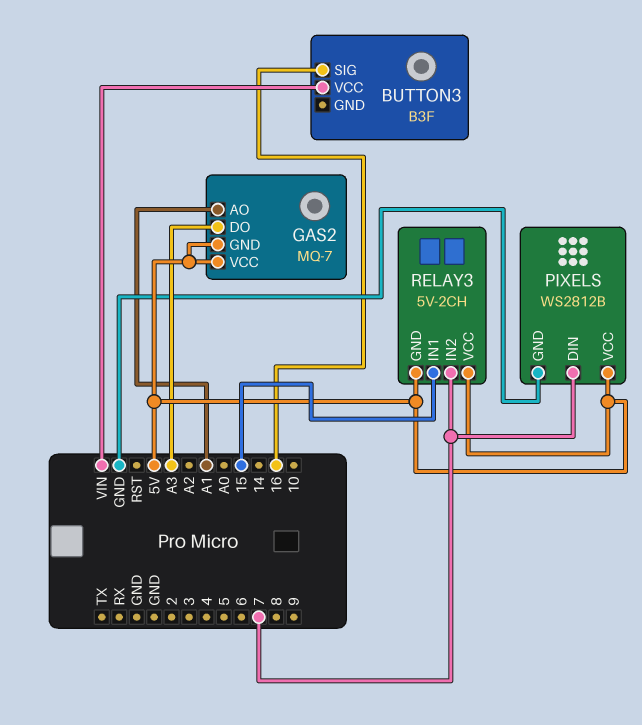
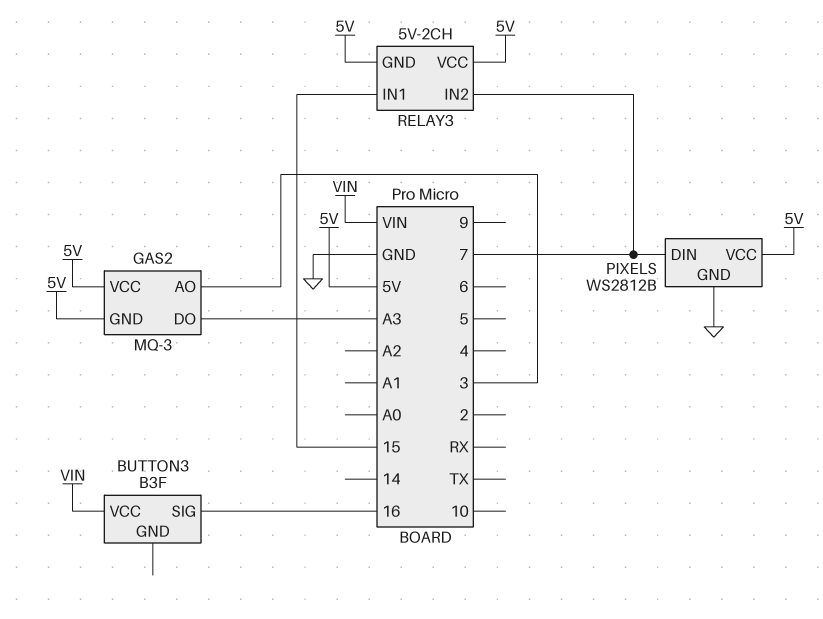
GAS2: MQ-7 -> MQ-3
GAS2 pin AO: A1 -> 3

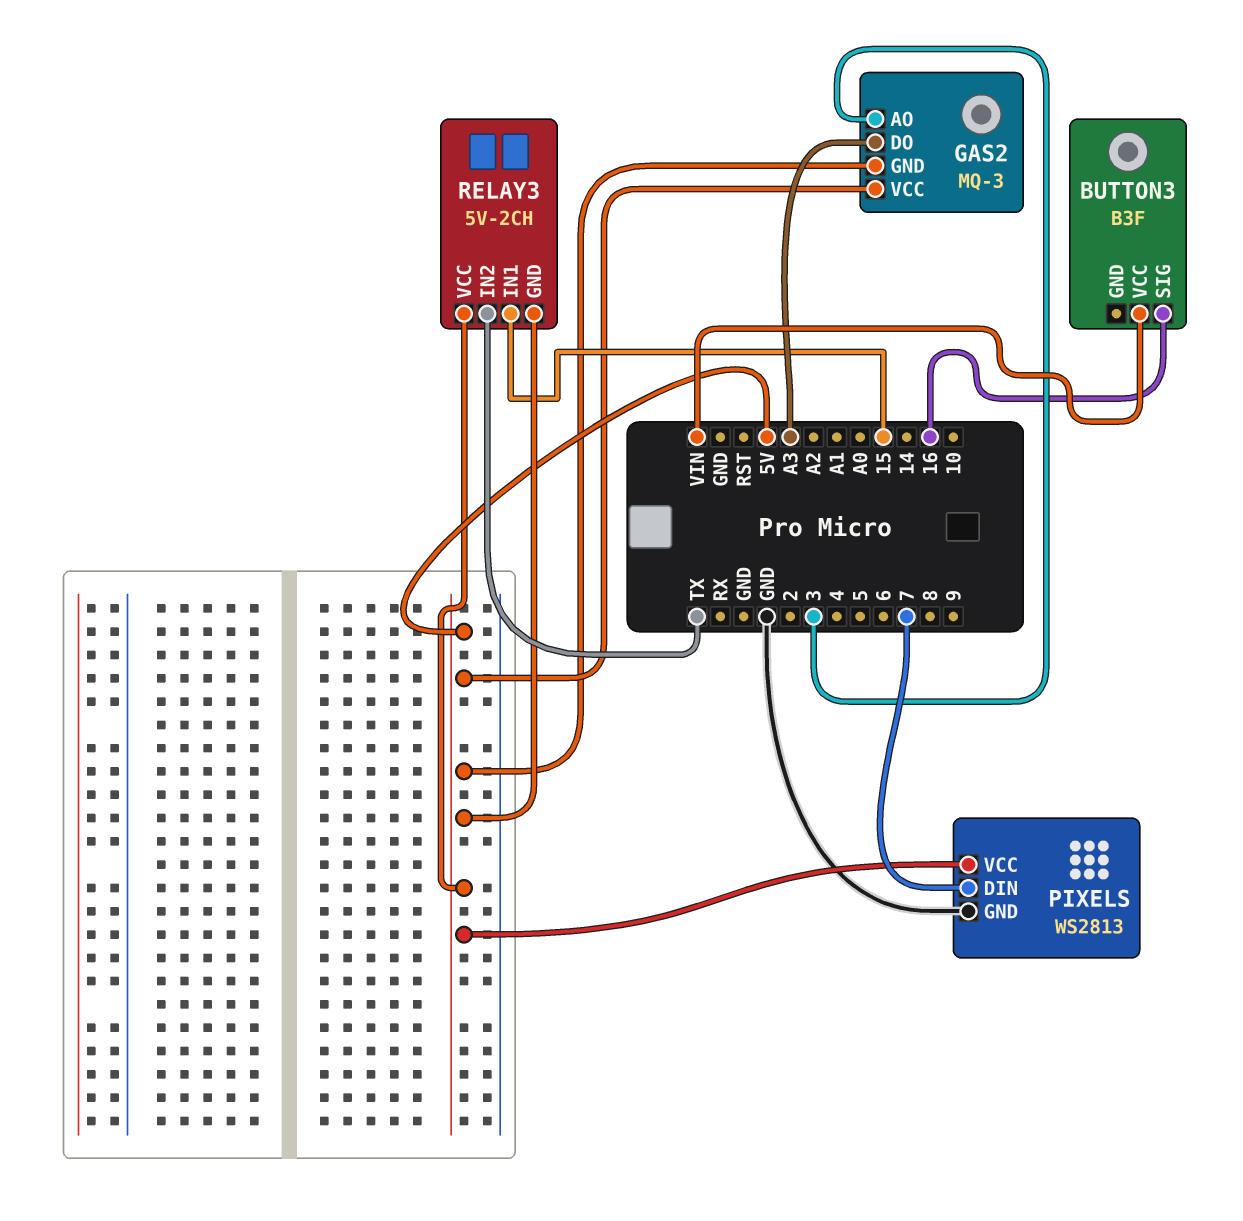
PIXELS: WS2812B -> WS2813
RELAY3 pin IN2: 7 -> TX

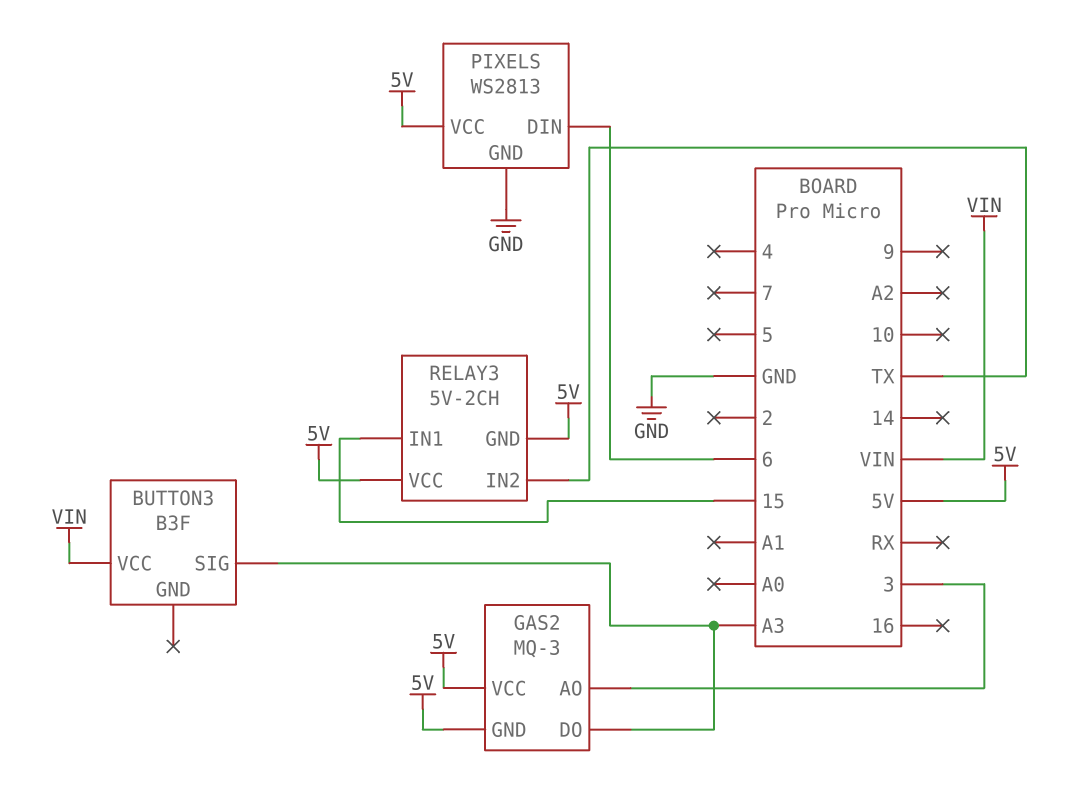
BUTTON3 pin SIG: 16 -> A3
PIXELS pin DIN: 7 -> 6

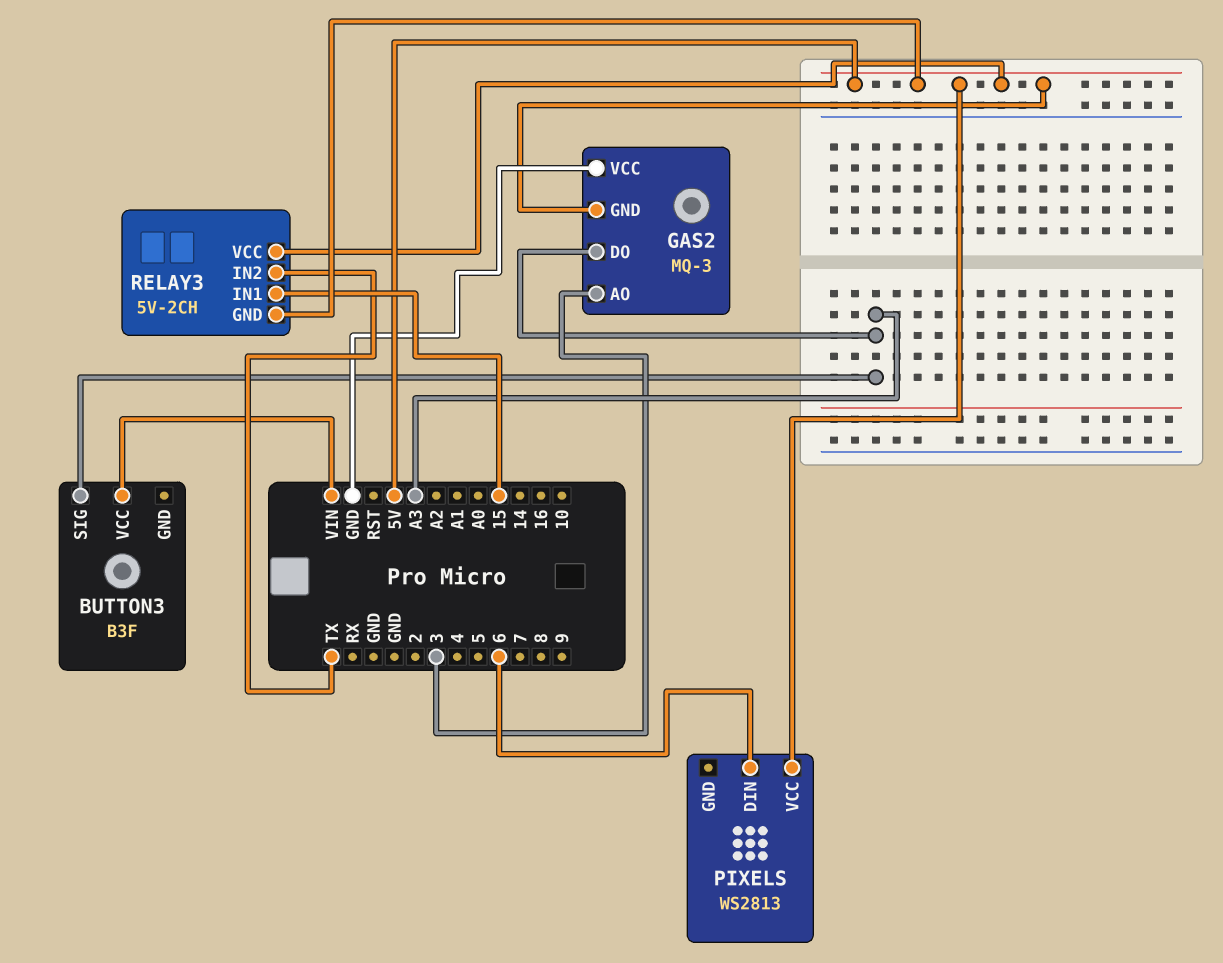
GAS2 pin VCC: 5V -> GND
PIXELS pin GND: GND -> none

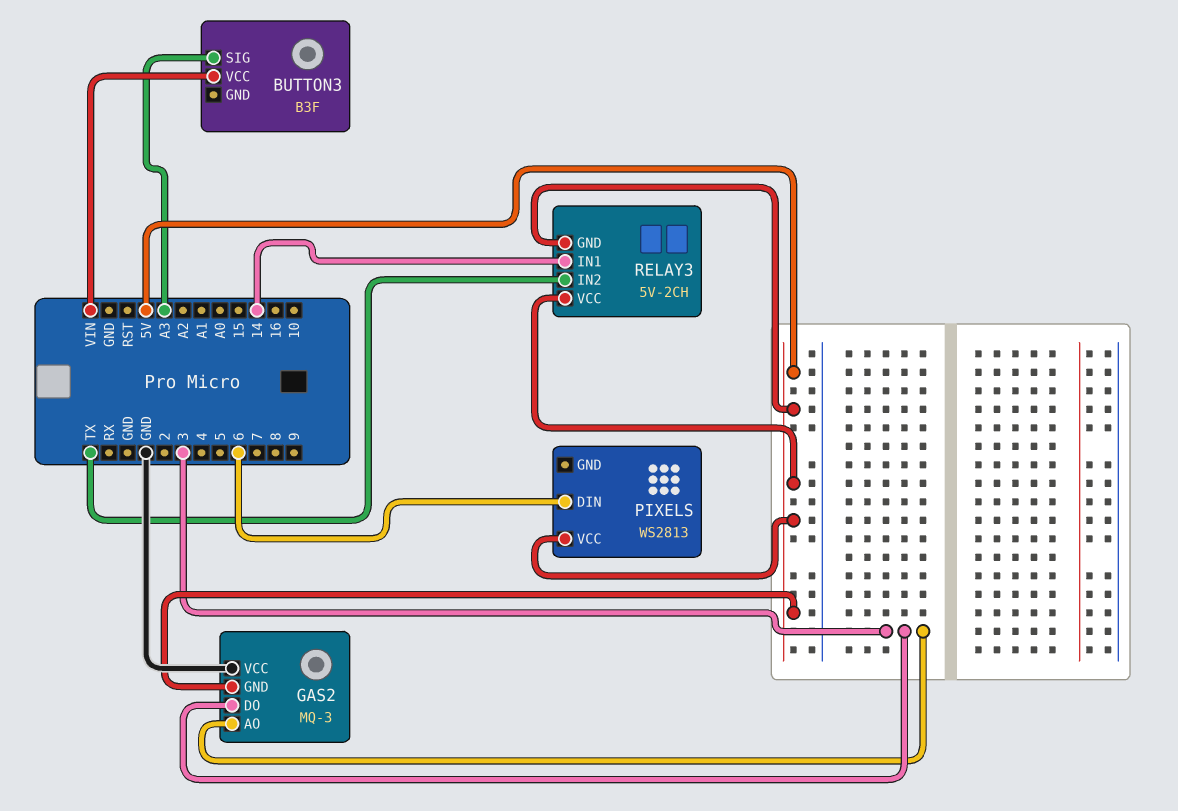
GAS2 pin DO: A3 -> 3
RELAY3 pin IN1: 15 -> 14

